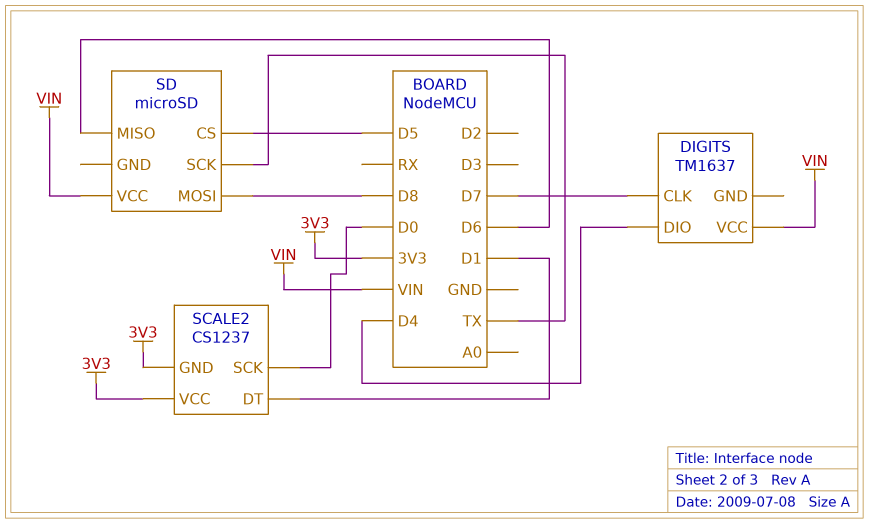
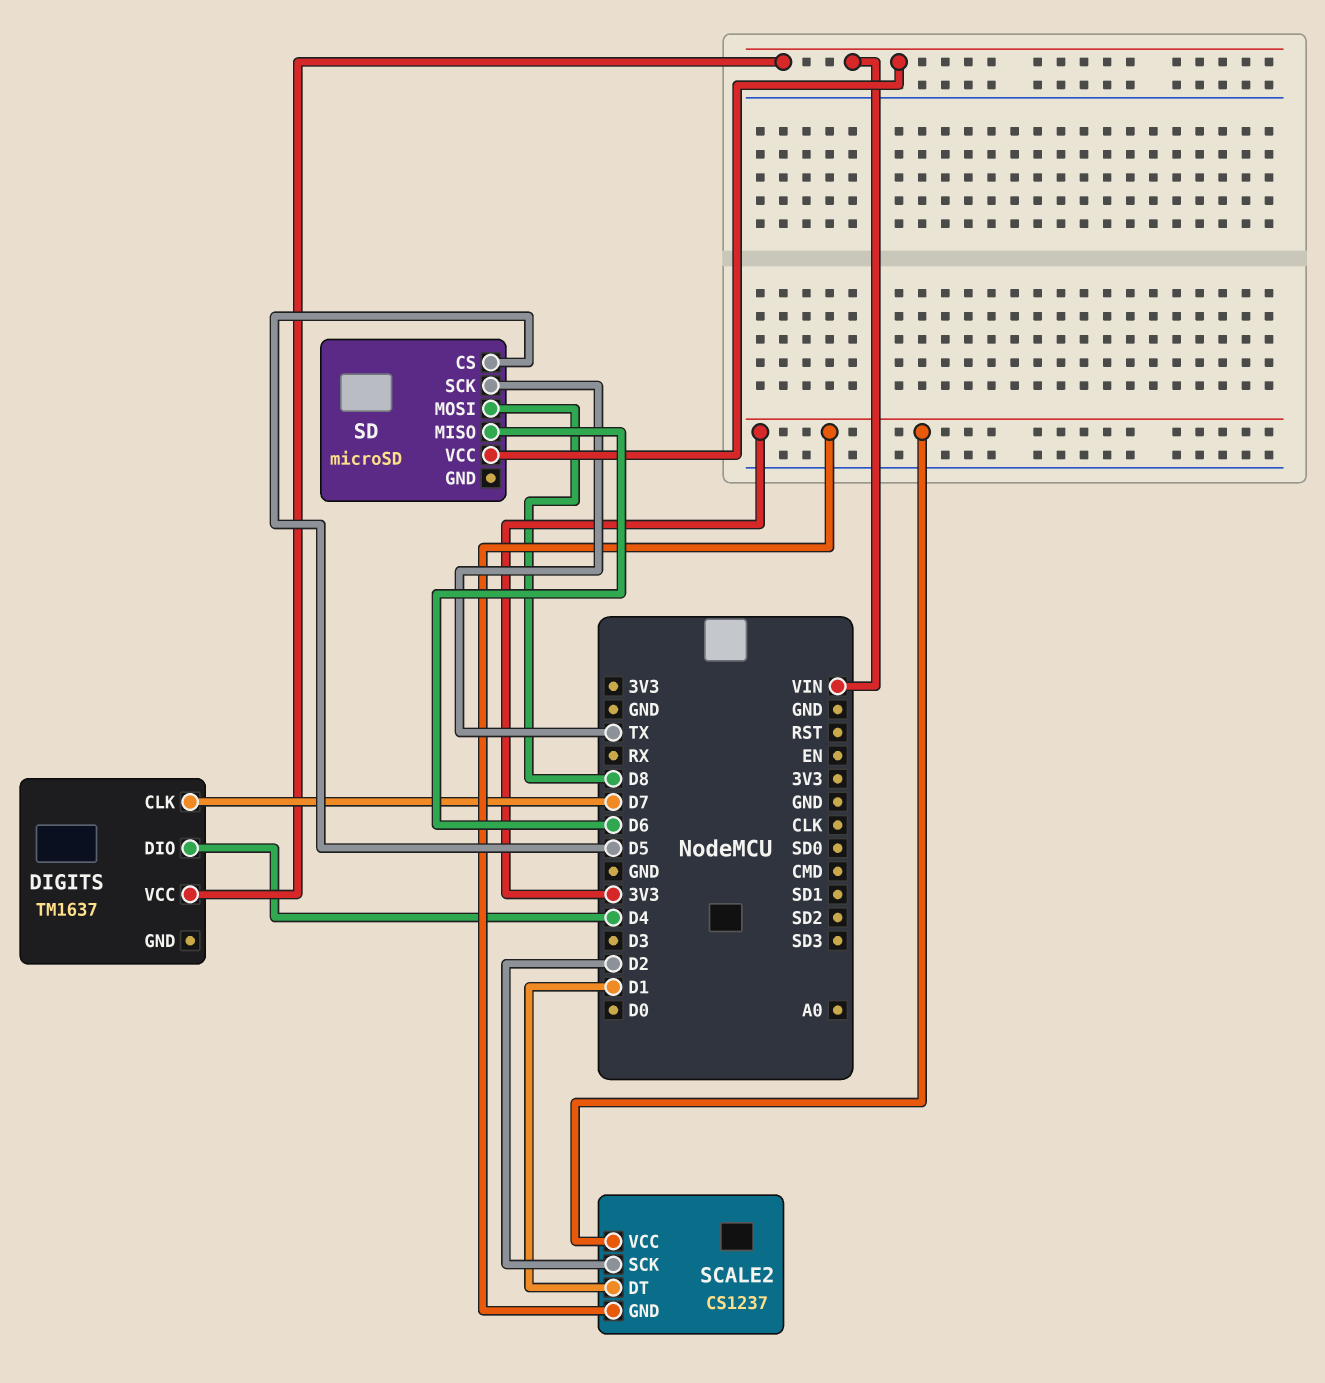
SCALE2 pin SCK: D0 -> D2

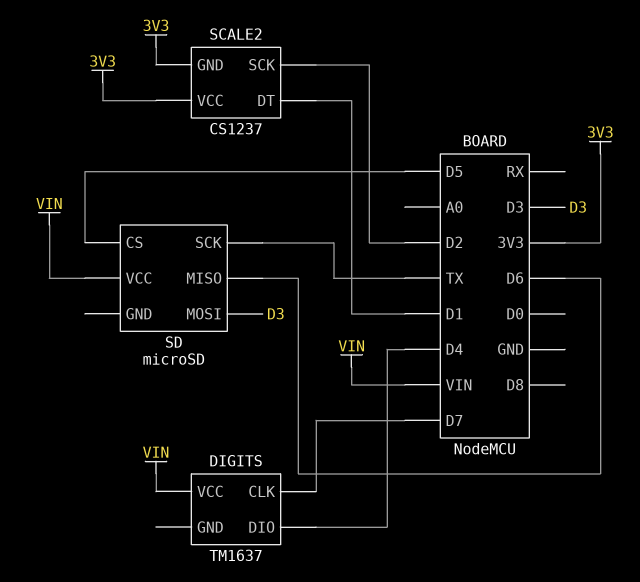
SD pin MOSI: D8 -> D3

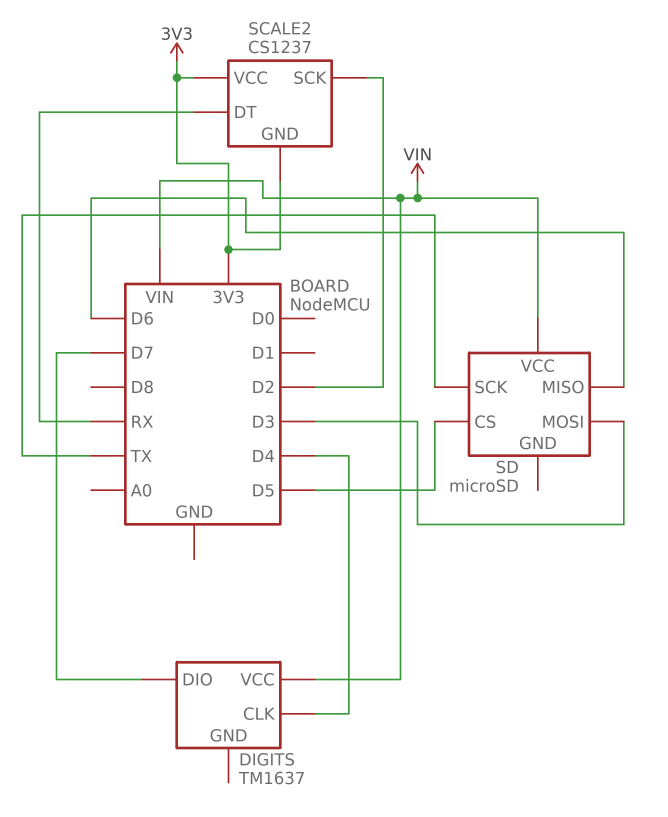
DIGITS pin CLK: D7 -> D4
DIGITS pin DIO: D4 -> D7
SCALE2 pin DT: D1 -> RX

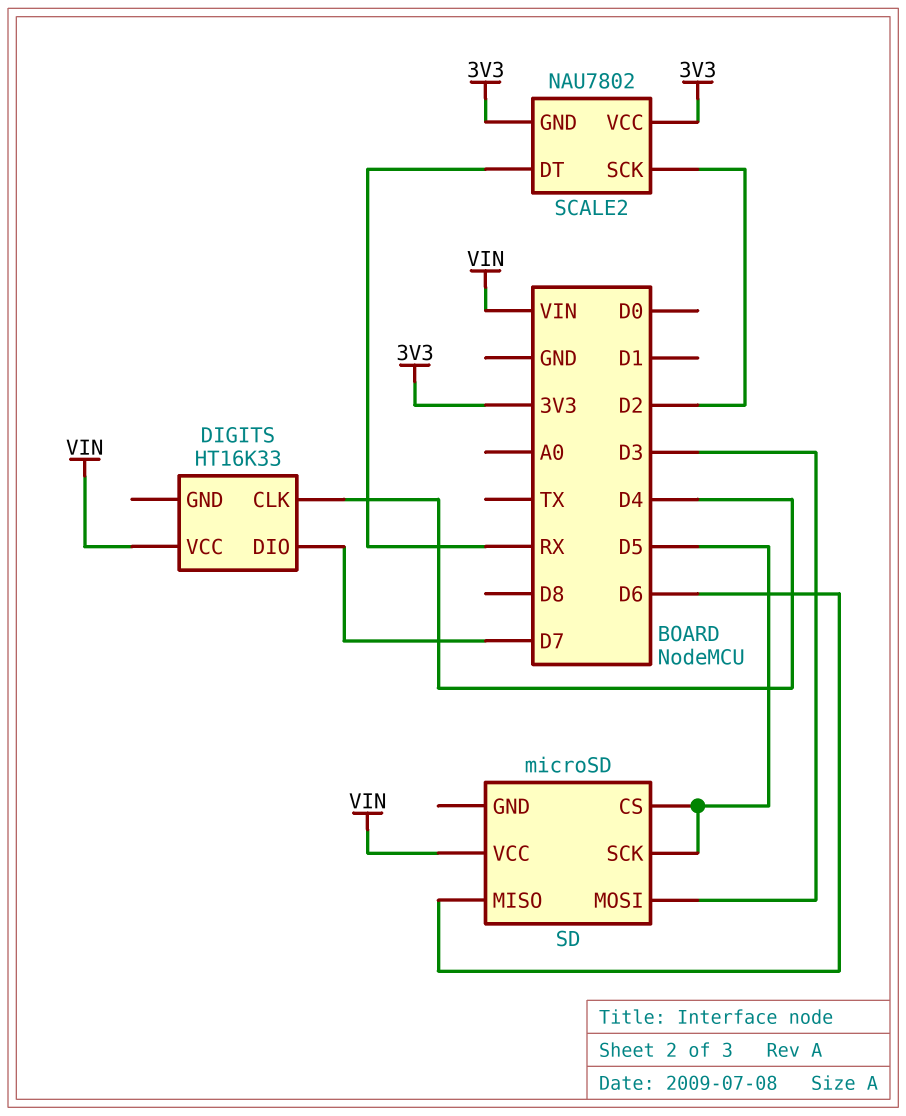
DIGITS: TM1637 -> HT16K33
SCALE2: CS1237 -> NAU7802
SD pin SCK: TX -> D5

